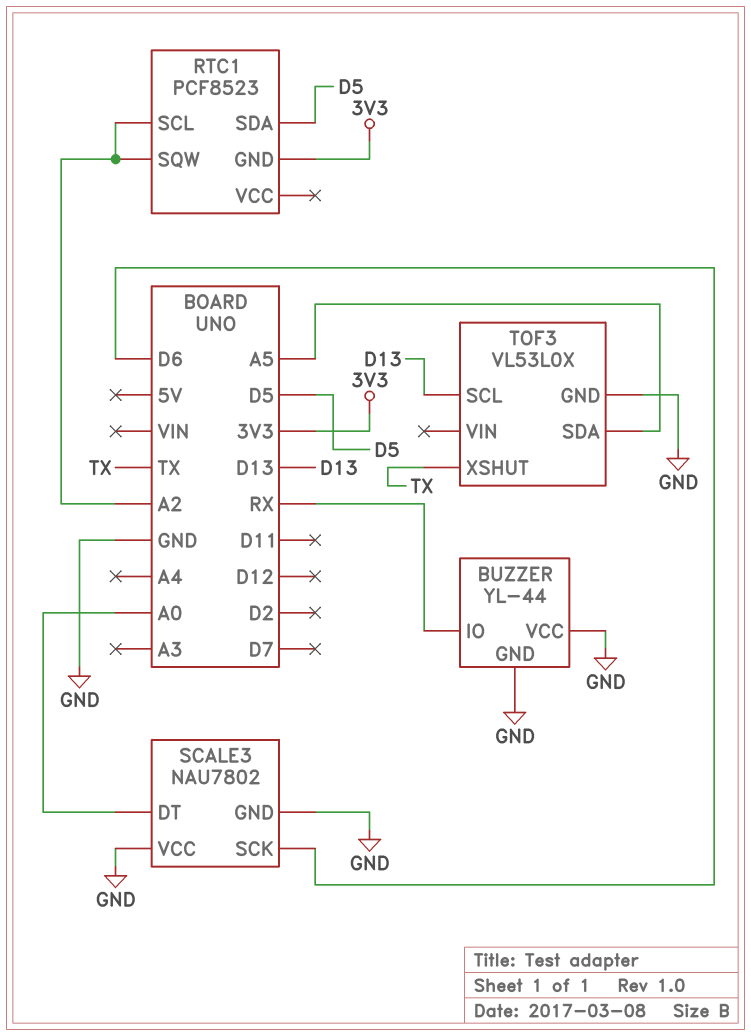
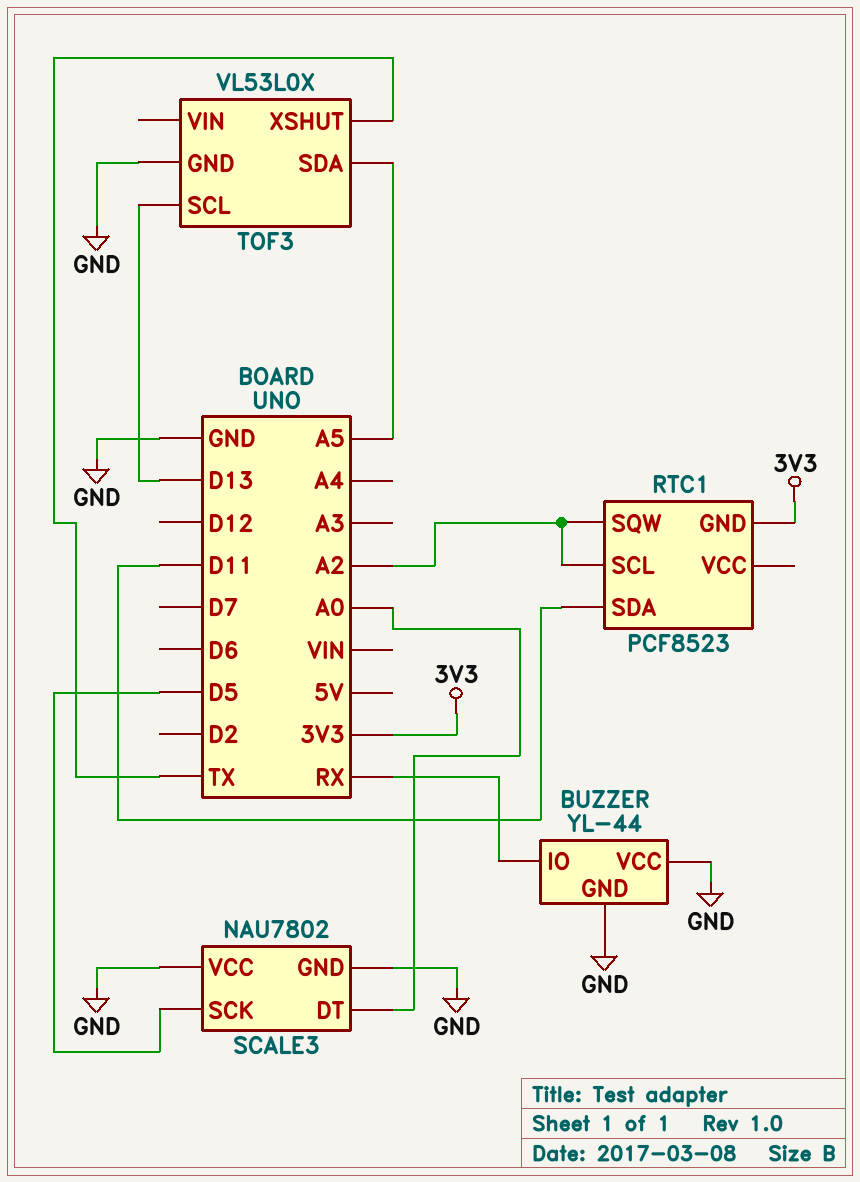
RTC1 pin SDA: D5 -> D11
SCALE3 pin SCK: D6 -> D5

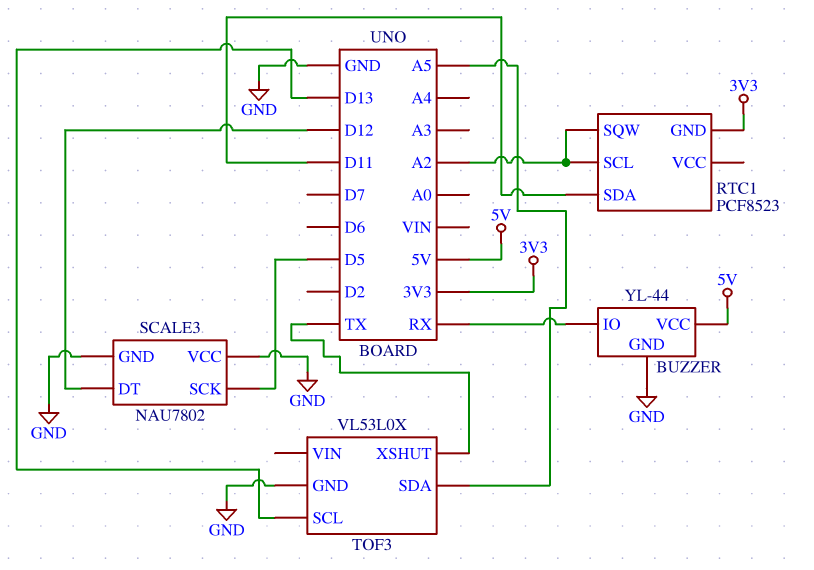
BUZZER pin VCC: GND -> 5V
SCALE3 pin DT: A0 -> D12

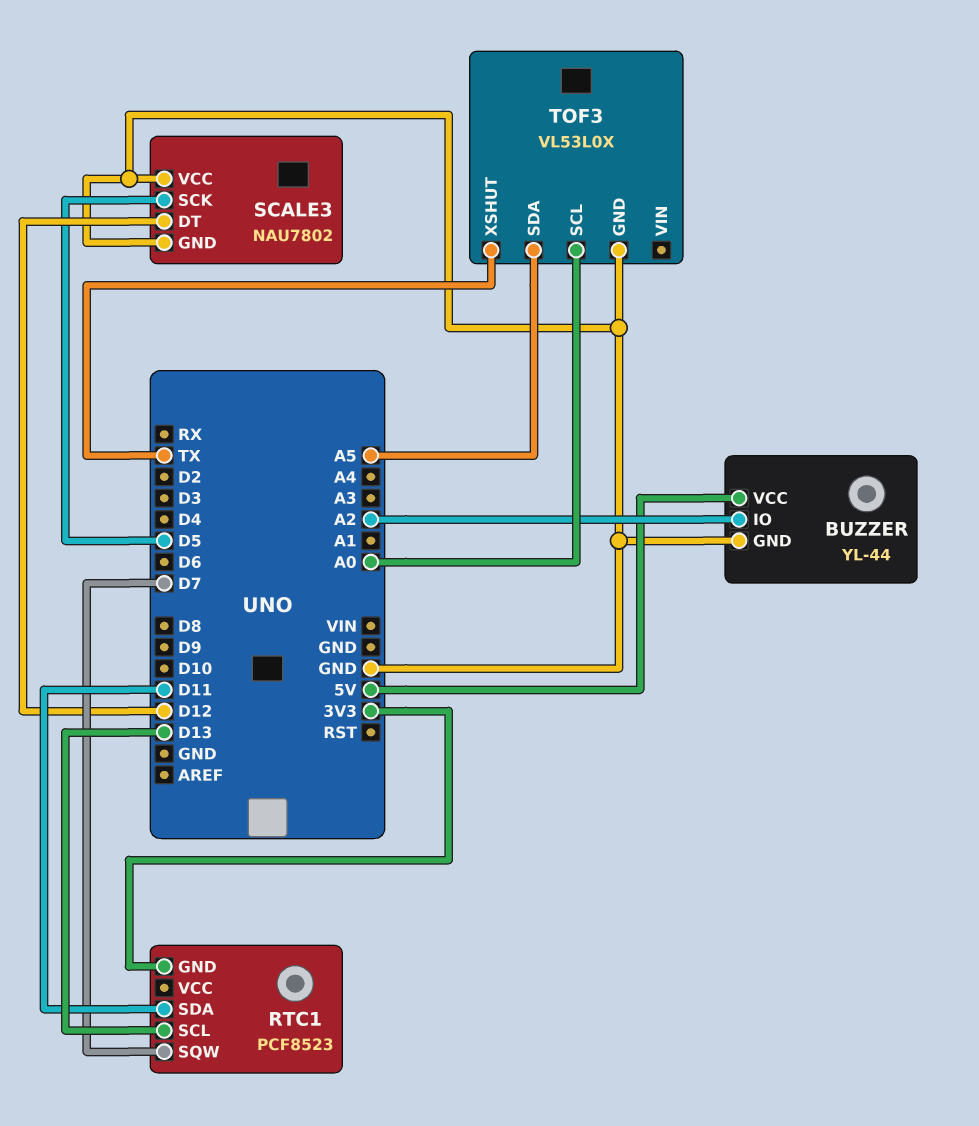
BUZZER pin IO: RX -> A2
RTC1 pin SCL: A2 -> D13
RTC1 pin SQW: A2 -> D7
TOF3 pin SCL: D13 -> A0

